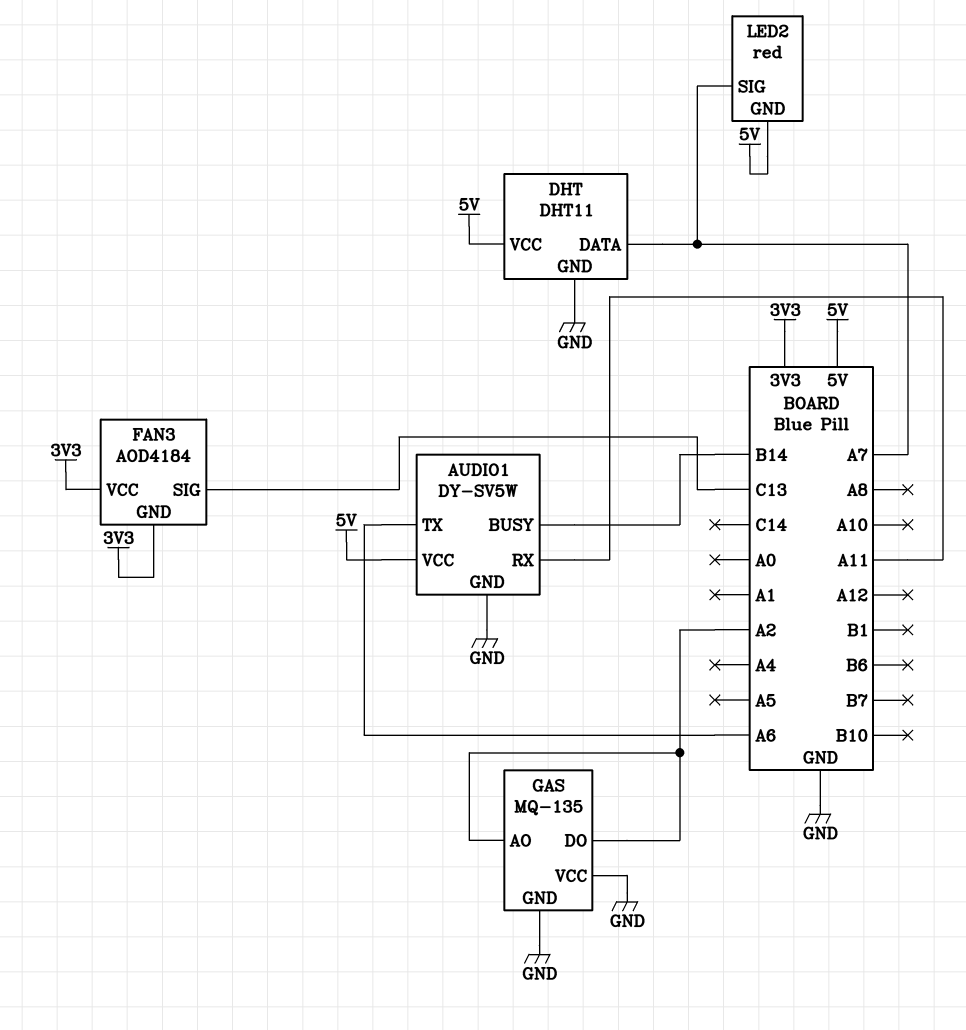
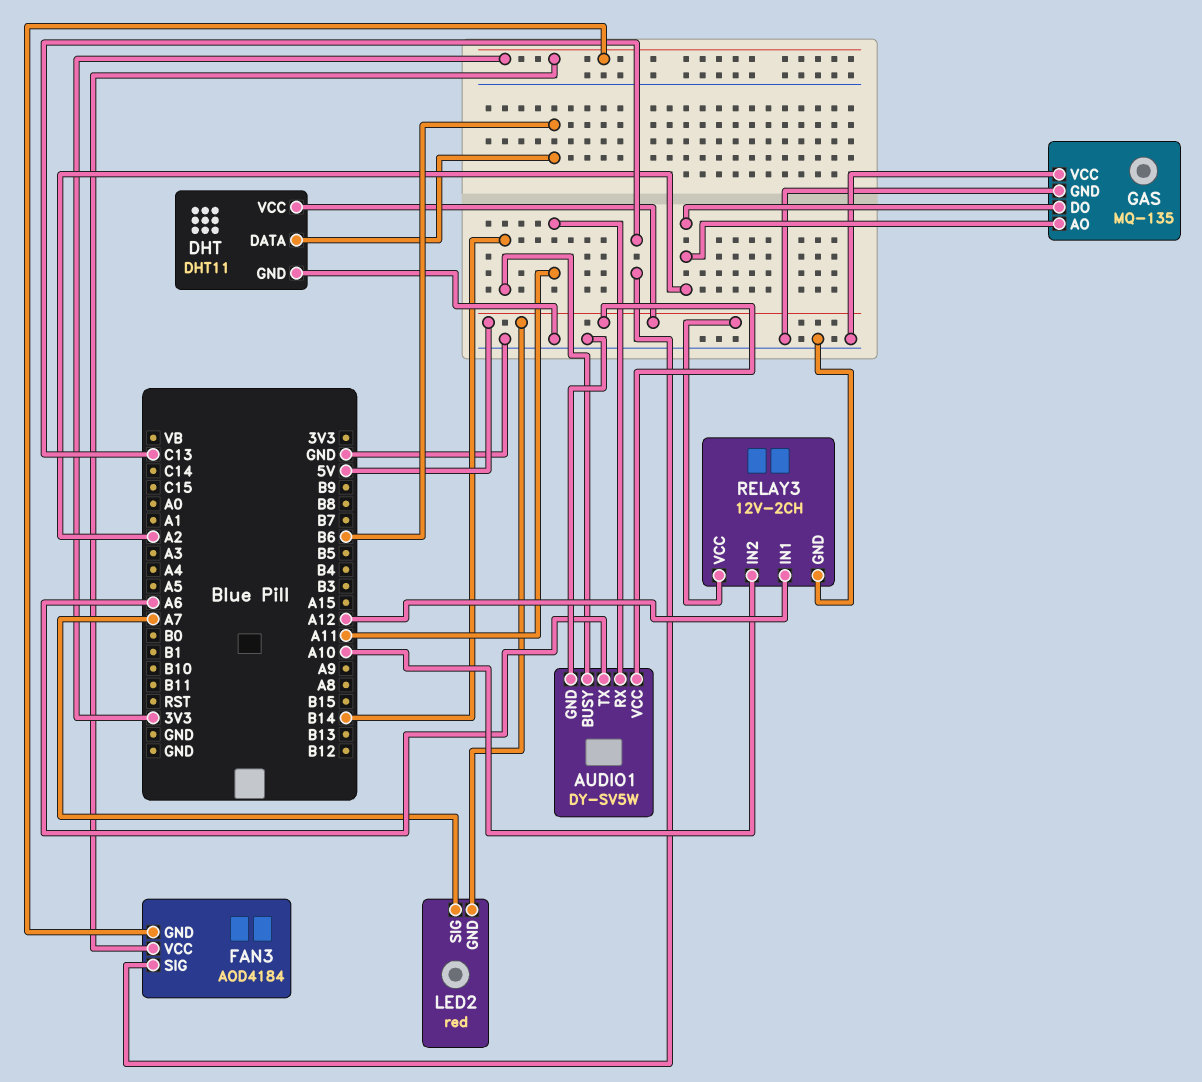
DHT pin DATA: A7 -> B6
RELAY3: none -> 12V-2CH
RELAY3 pin GND: none -> GND
RELAY3 pin IN1: none -> A12
RELAY3 pin IN2: none -> A10
RELAY3 pin VCC: none -> 5V

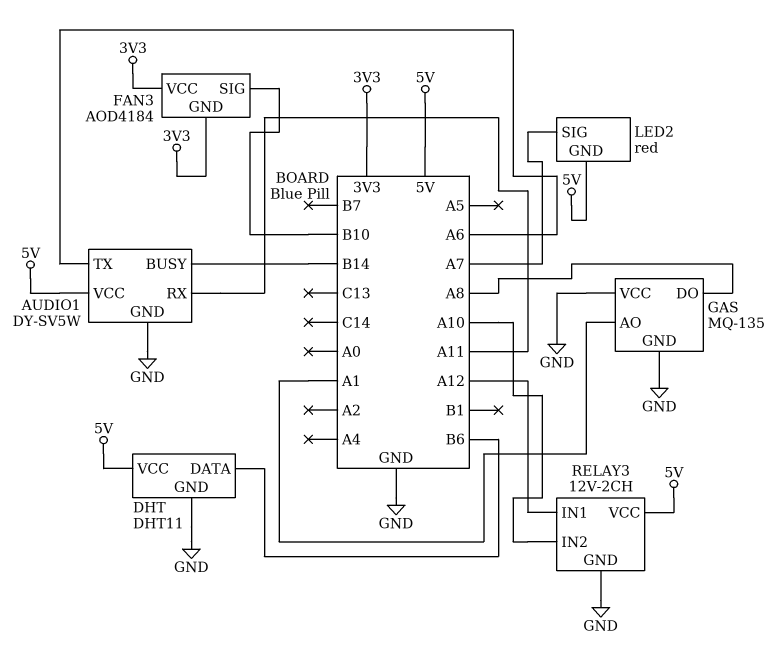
FAN3 pin SIG: C13 -> B10
GAS pin AO: A2 -> A1
GAS pin DO: A2 -> A8

